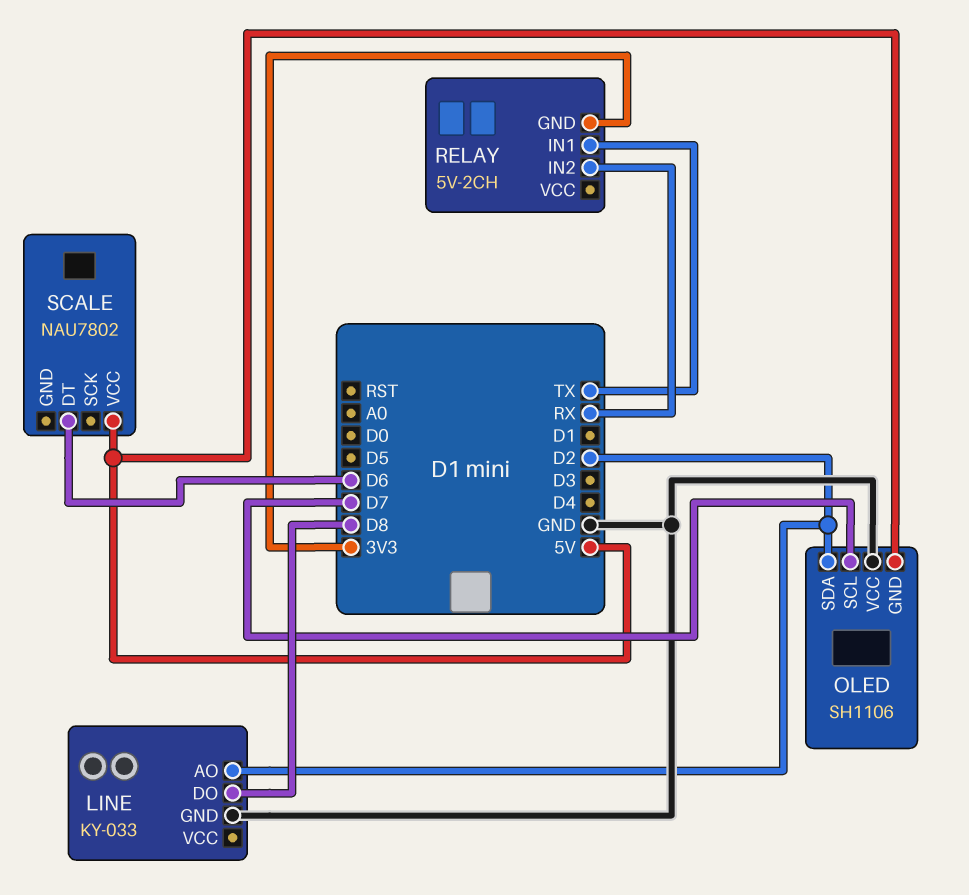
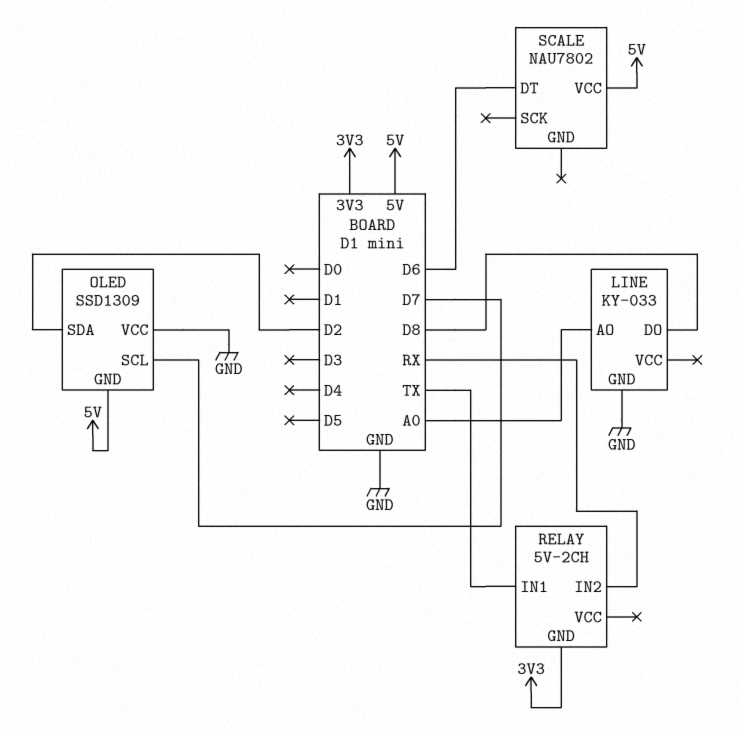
LINE pin AO: D2 -> A0
OLED: SH1106 -> SSD1309

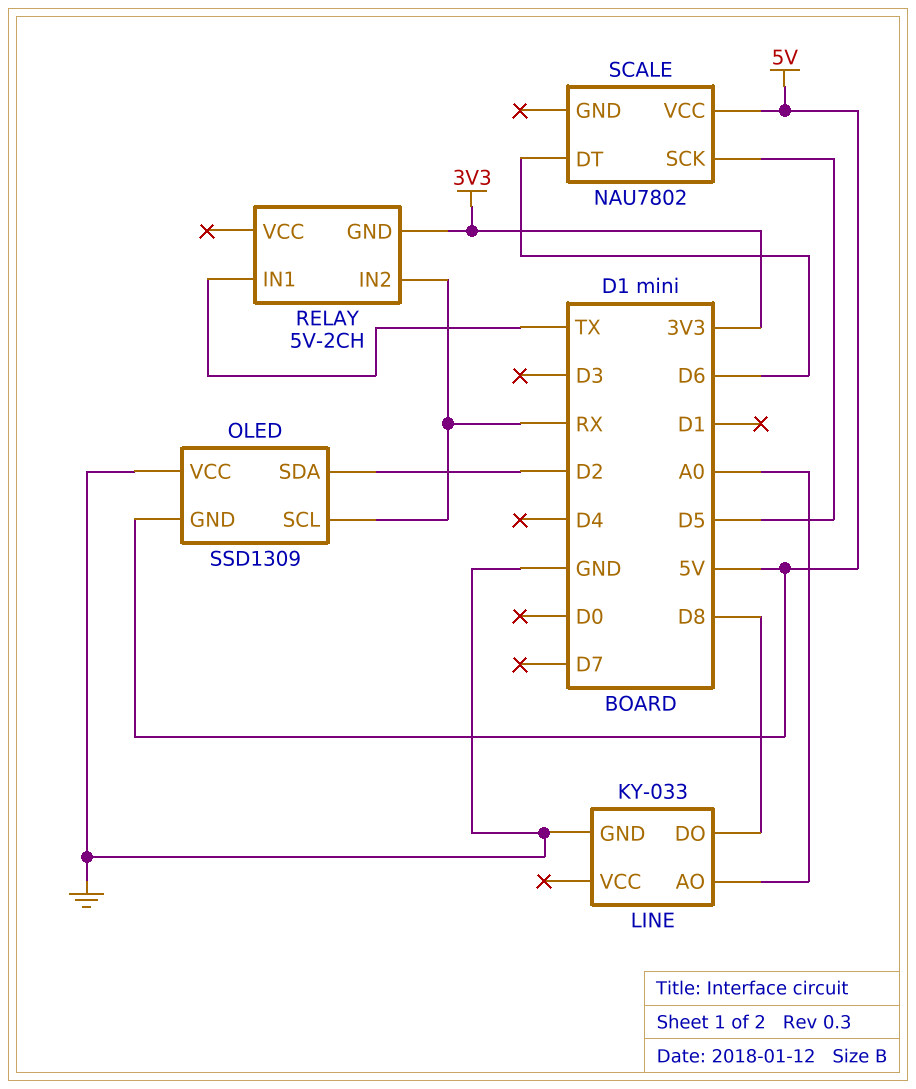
OLED pin SCL: D7 -> RX
SCALE pin SCK: none -> D5

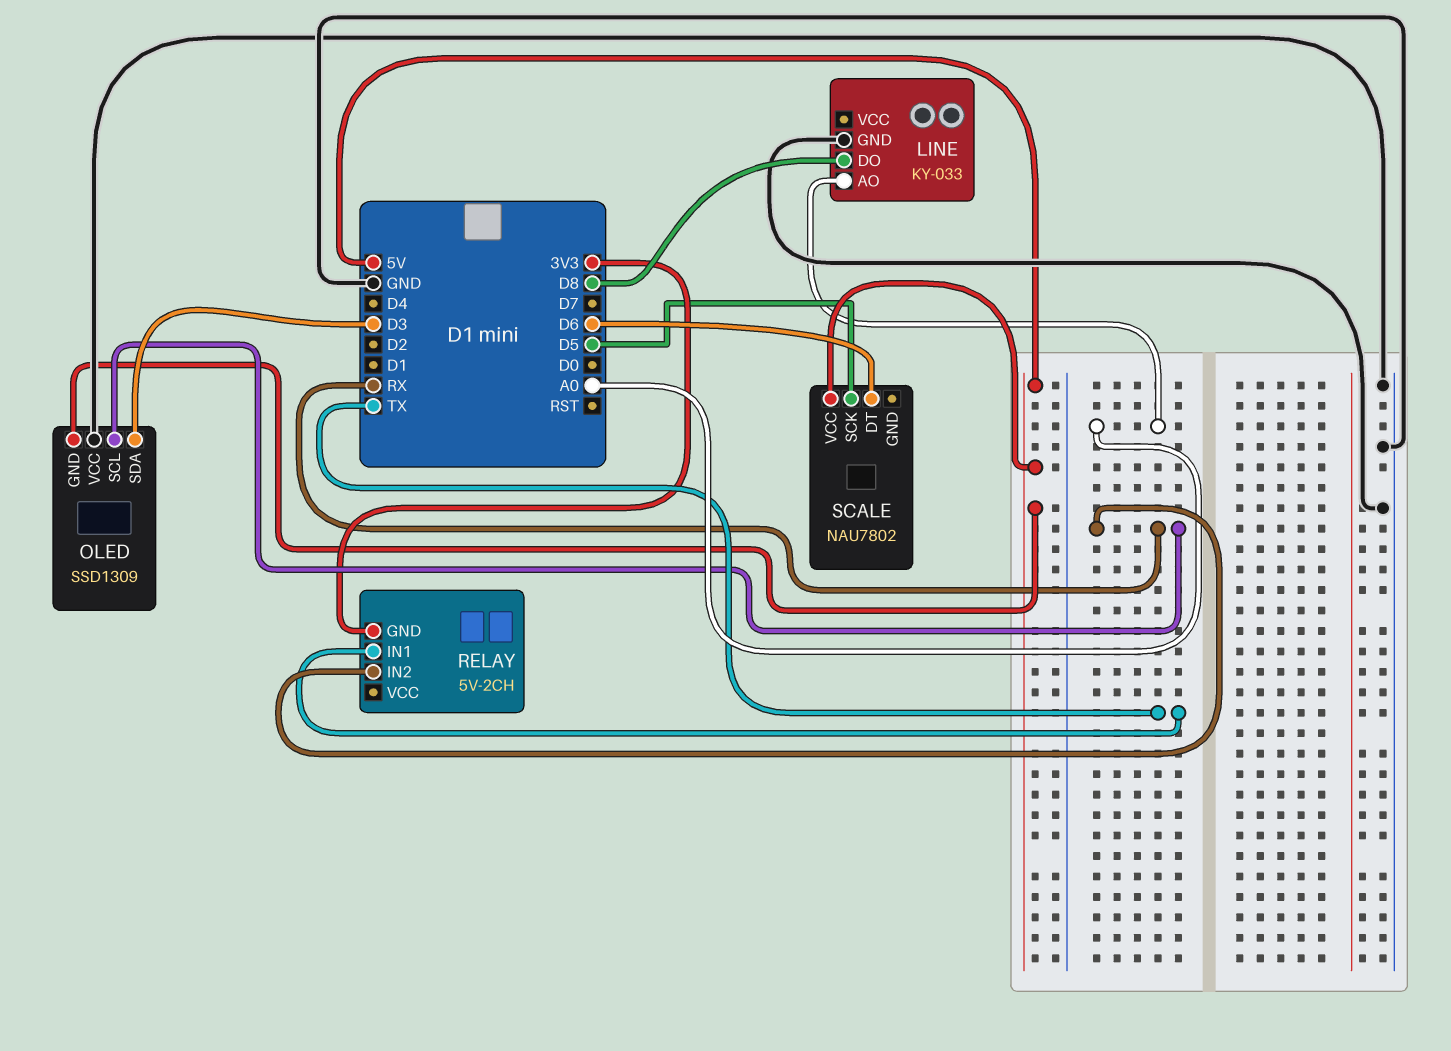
OLED pin SDA: D2 -> D3

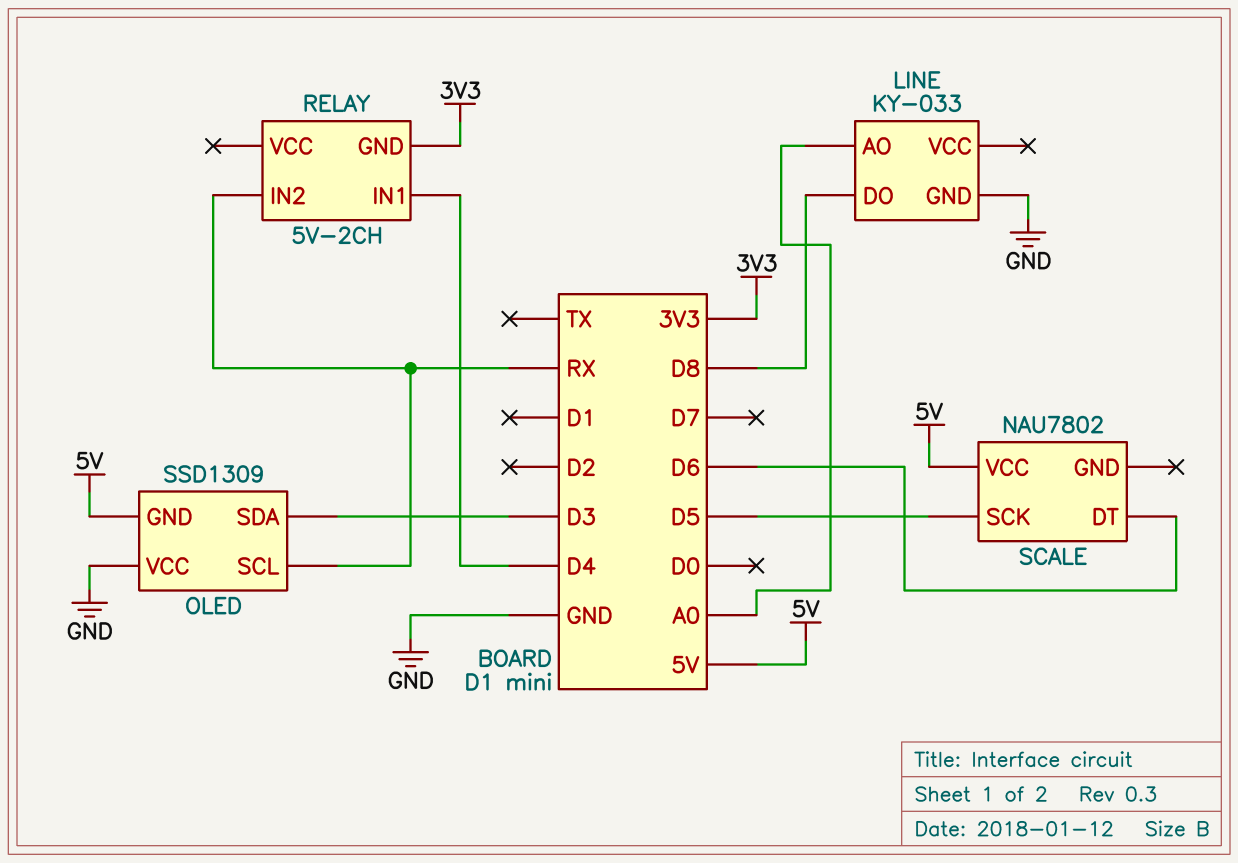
RELAY pin IN1: TX -> D4

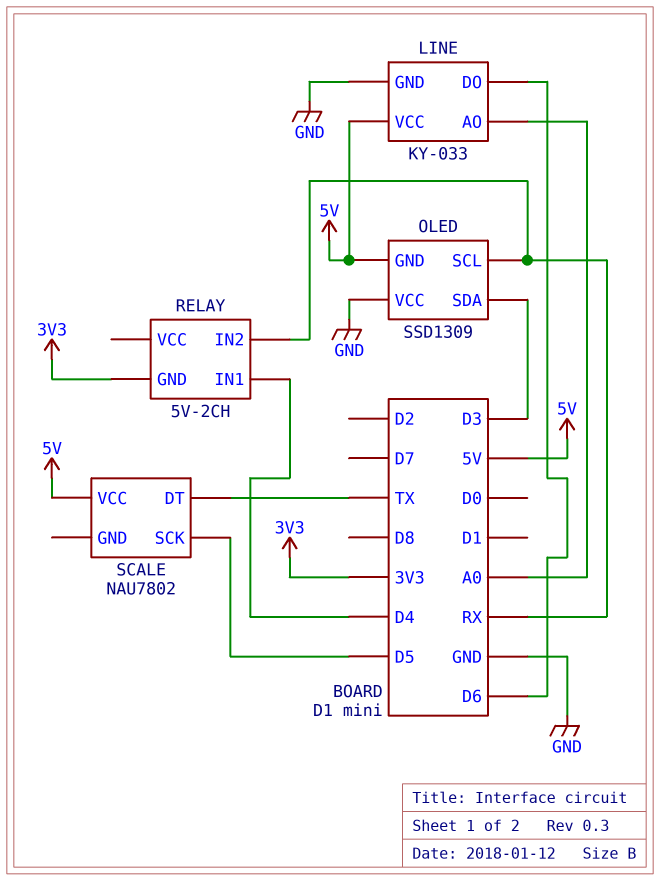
LINE pin DO: D8 -> D6
LINE pin VCC: none -> 5V
SCALE pin DT: D6 -> TX

